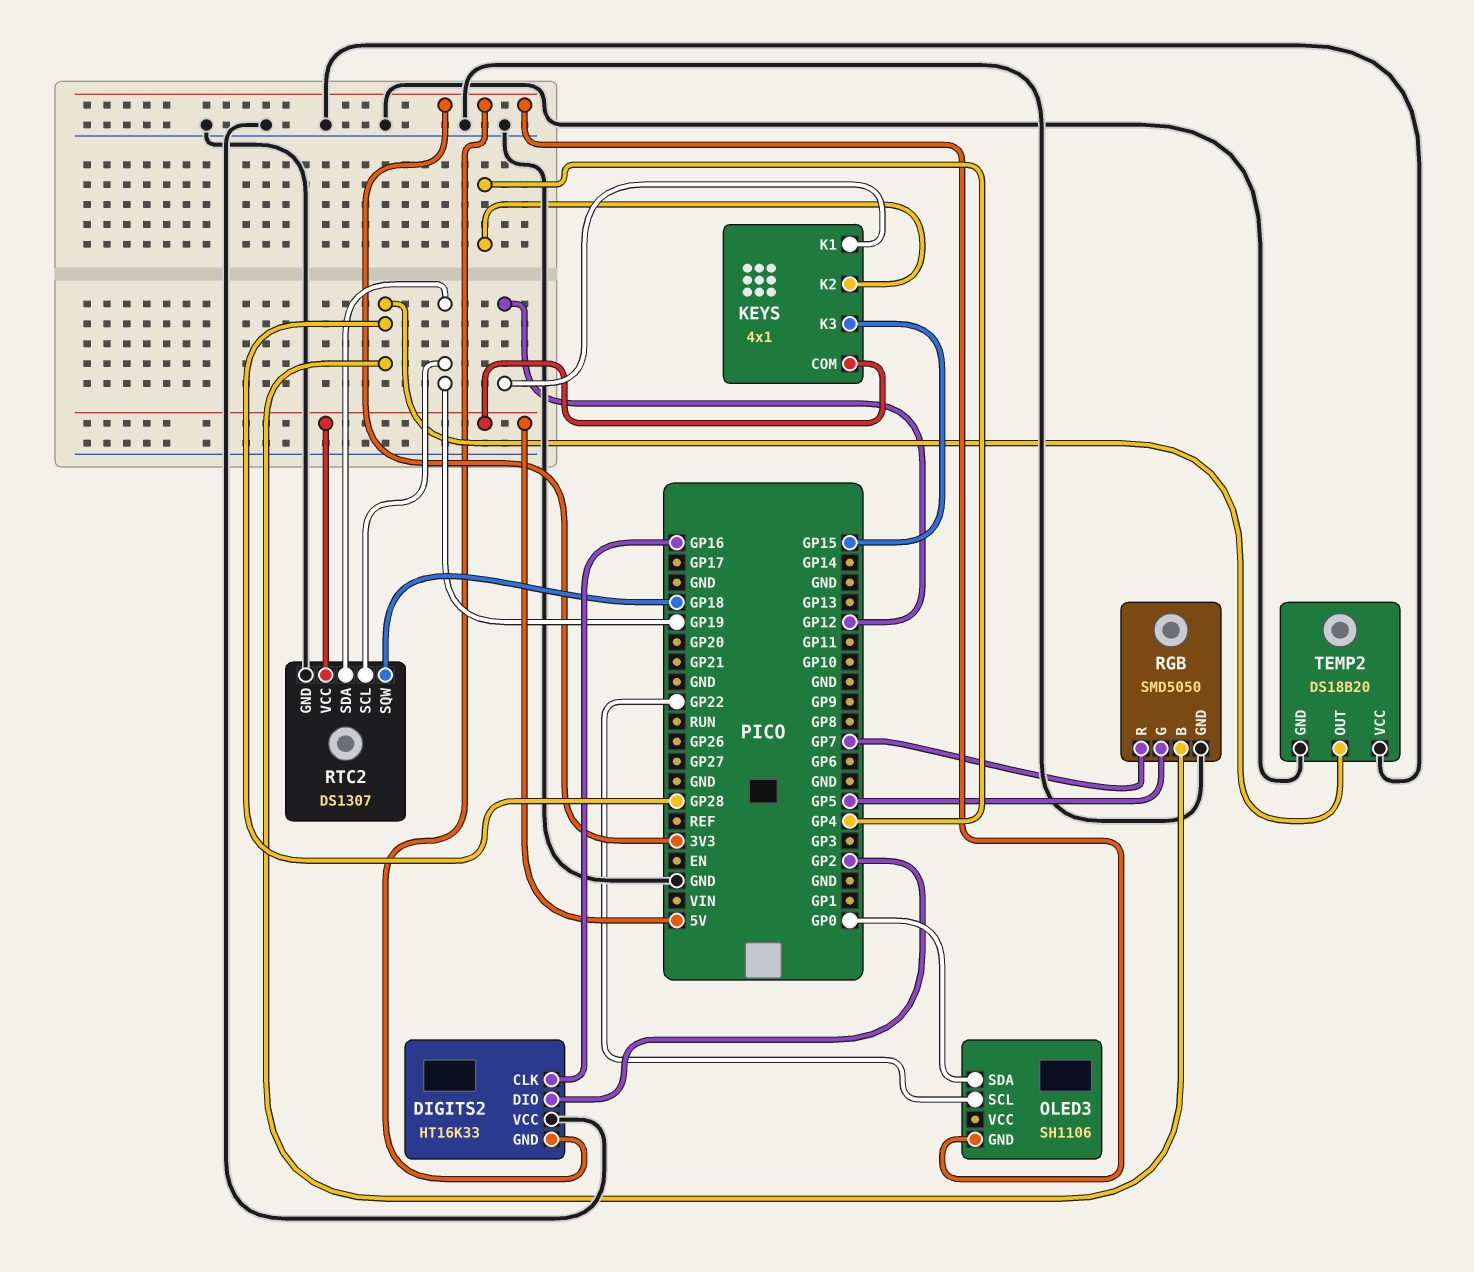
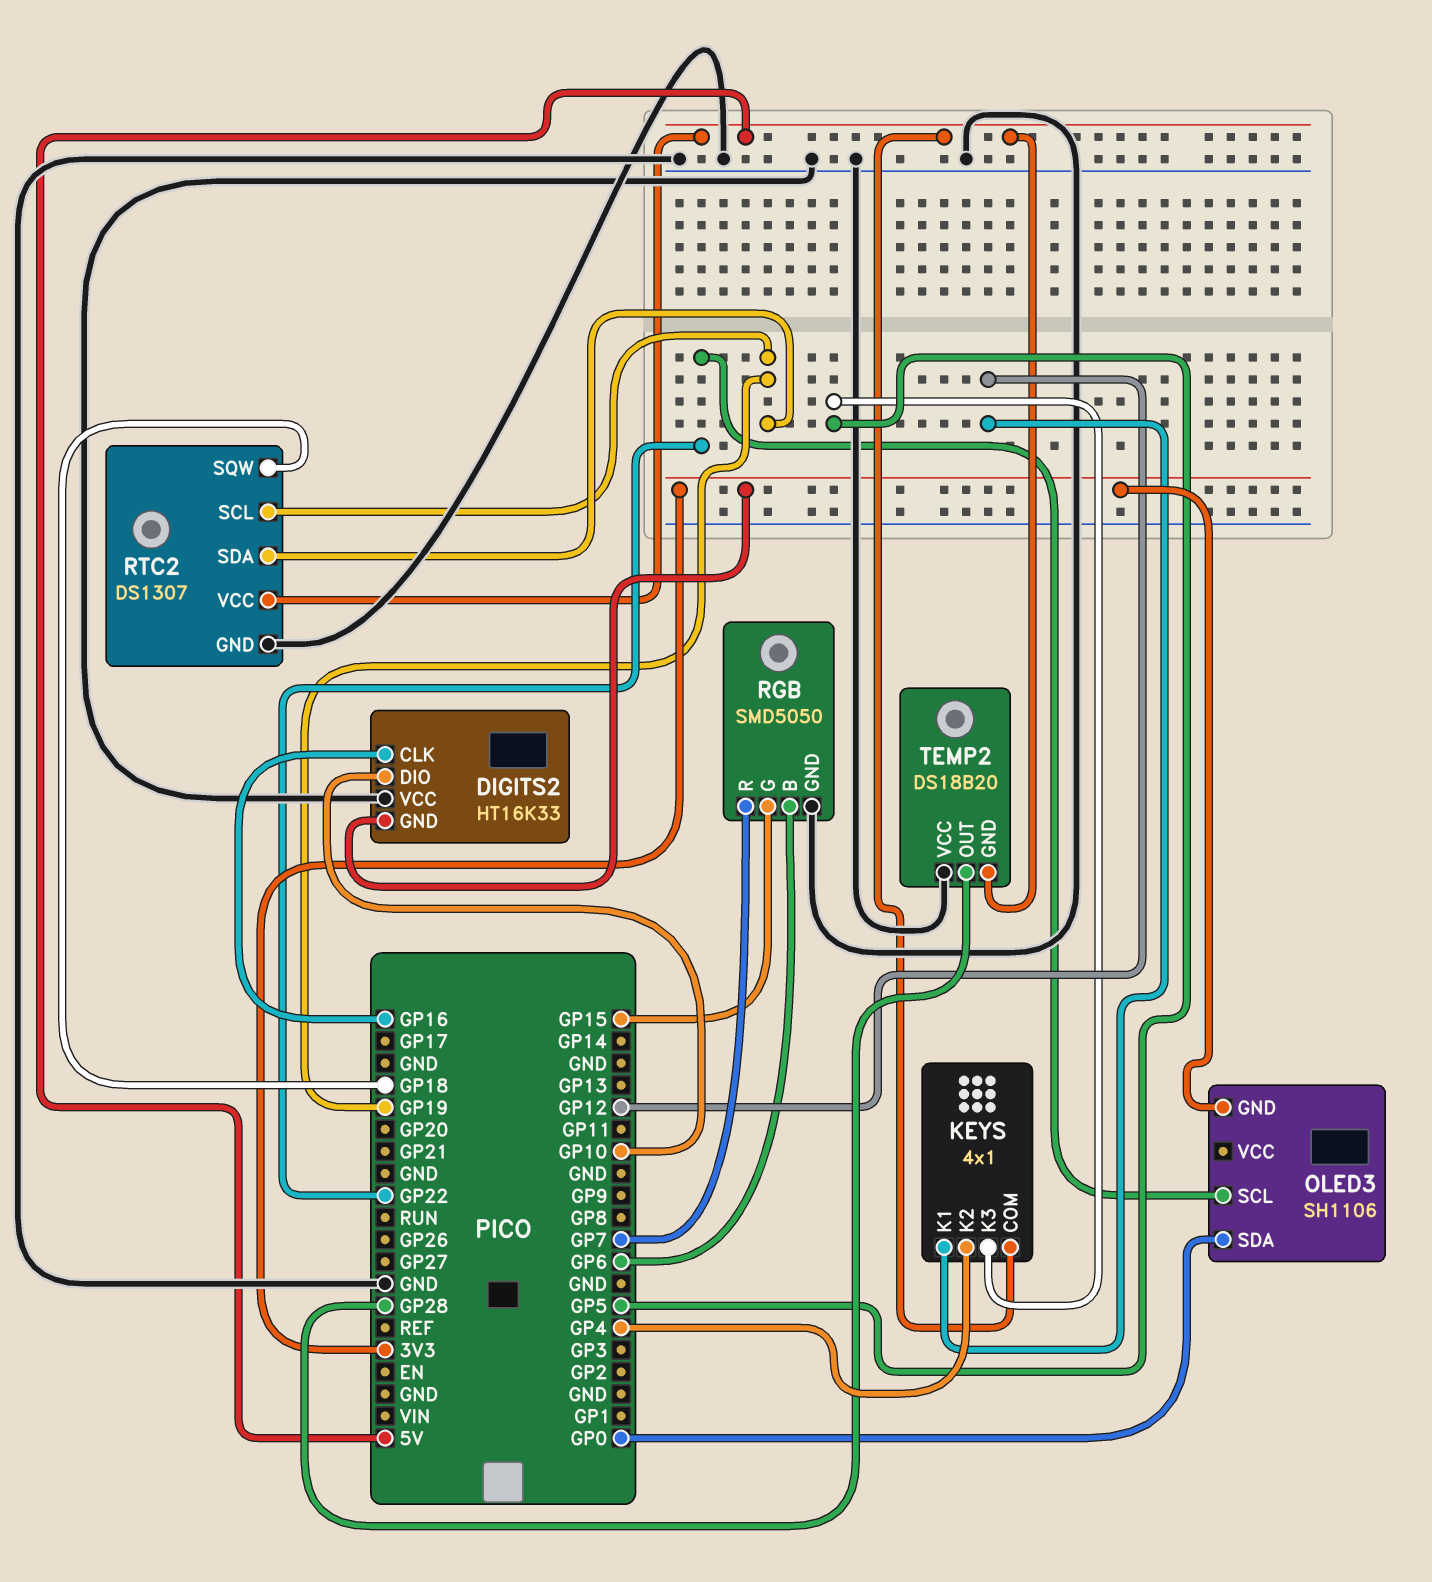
DIGITS2 pin DIO: GP2 -> GP10
KEYS pin K3: GP15 -> GP5
RGB pin B: GP28 -> GP6
RGB pin G: GP5 -> GP15
TEMP2 pin GND: GND -> 5V

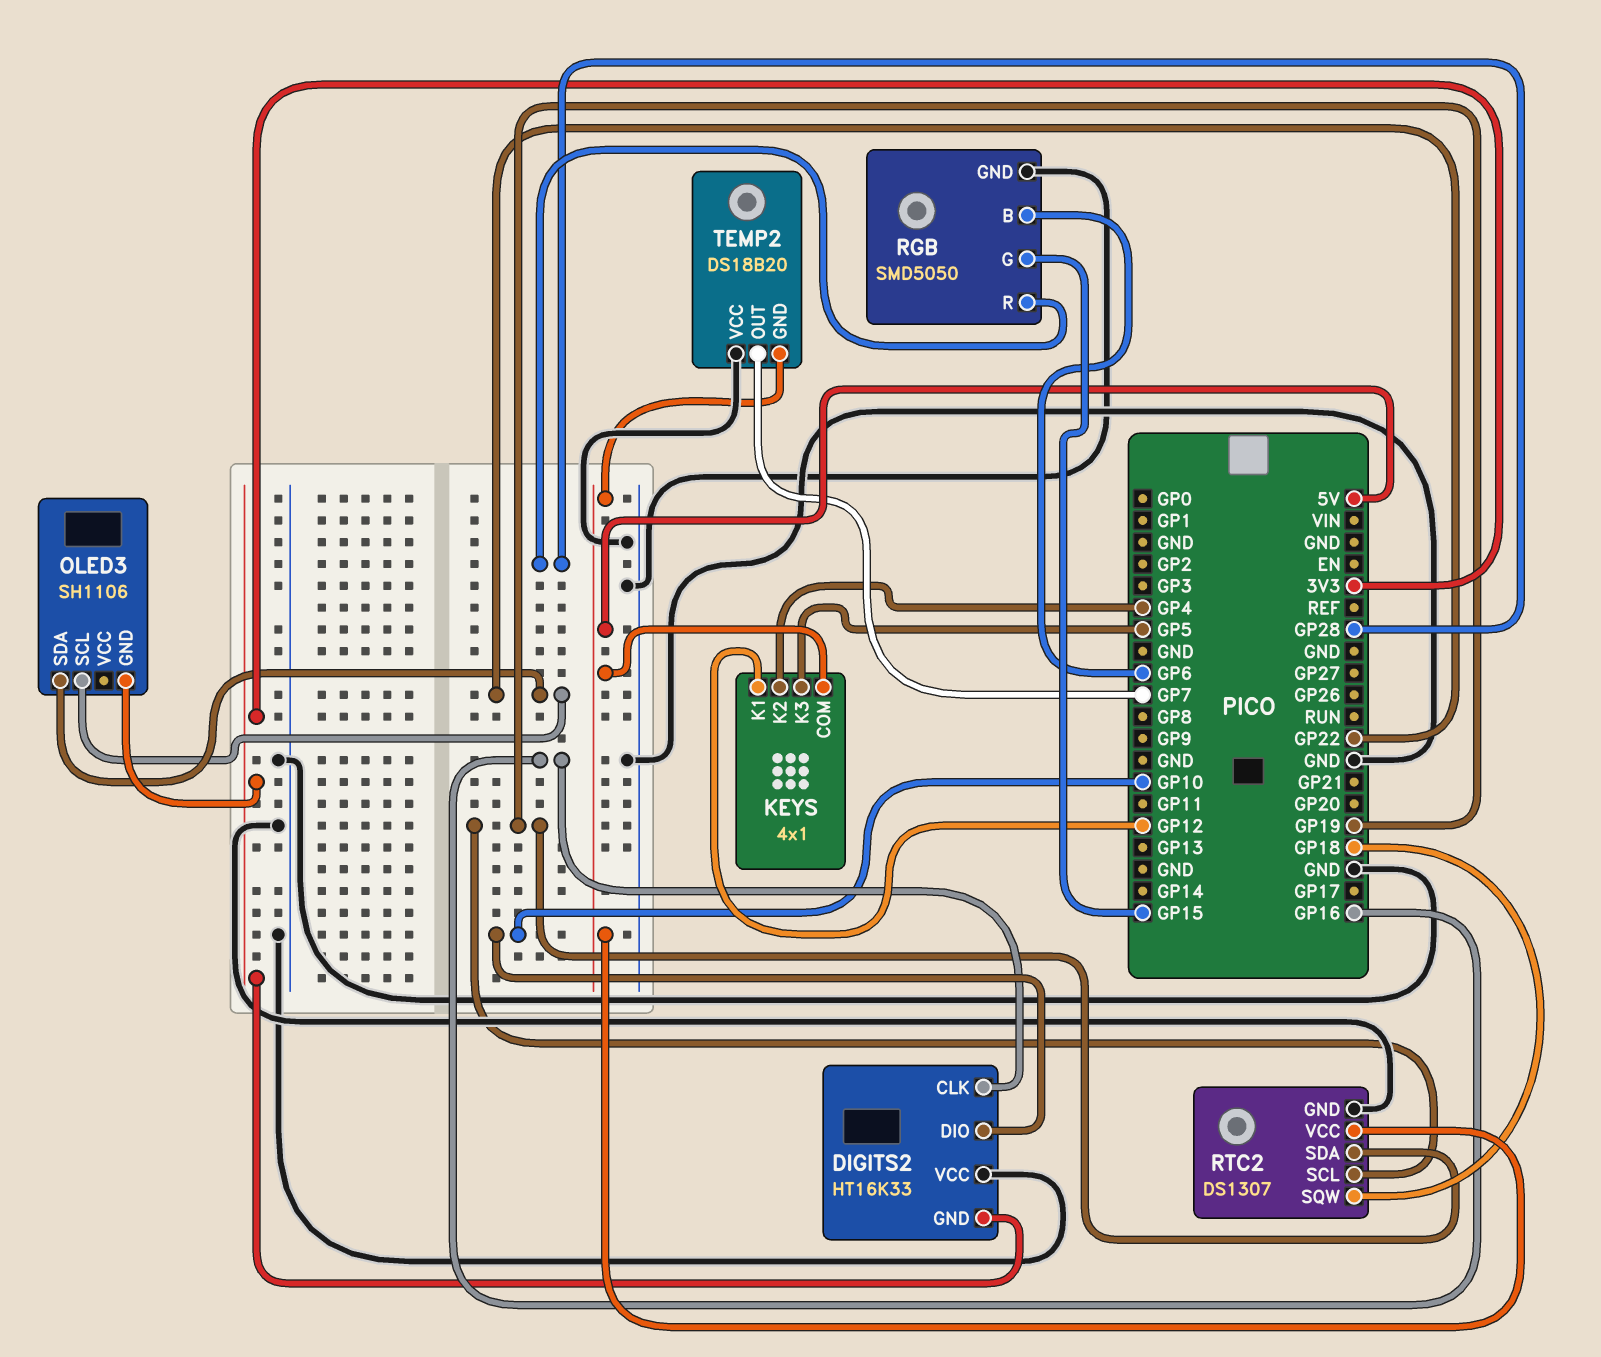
OLED3 pin SDA: GP0 -> GP22
RGB pin R: GP7 -> GP28
TEMP2 pin OUT: GP28 -> GP7

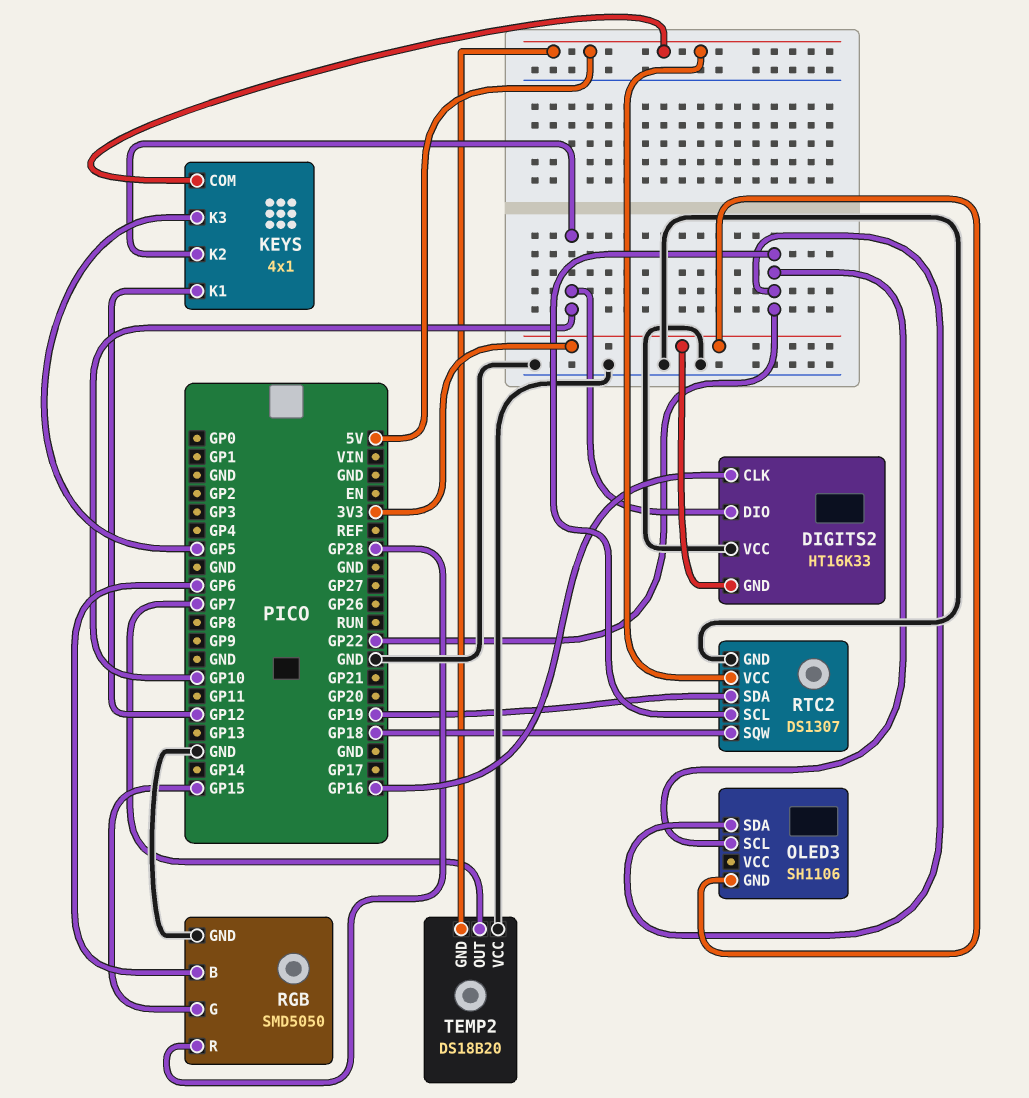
KEYS pin K2: GP4 -> GP10
RTC2 pin SCL: GP19 -> GP22

